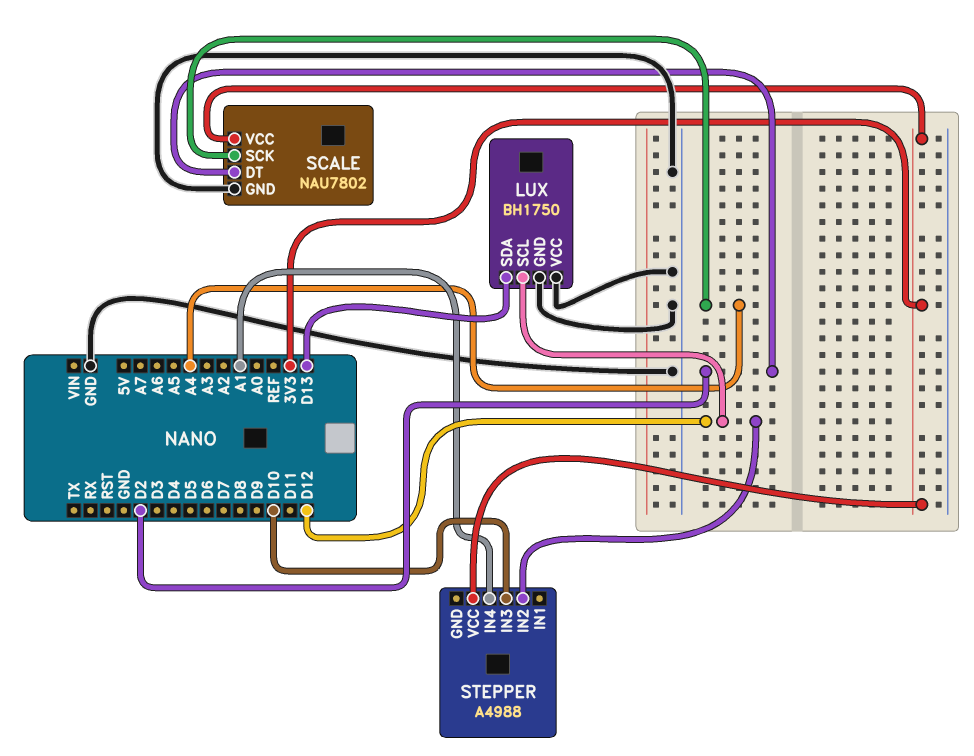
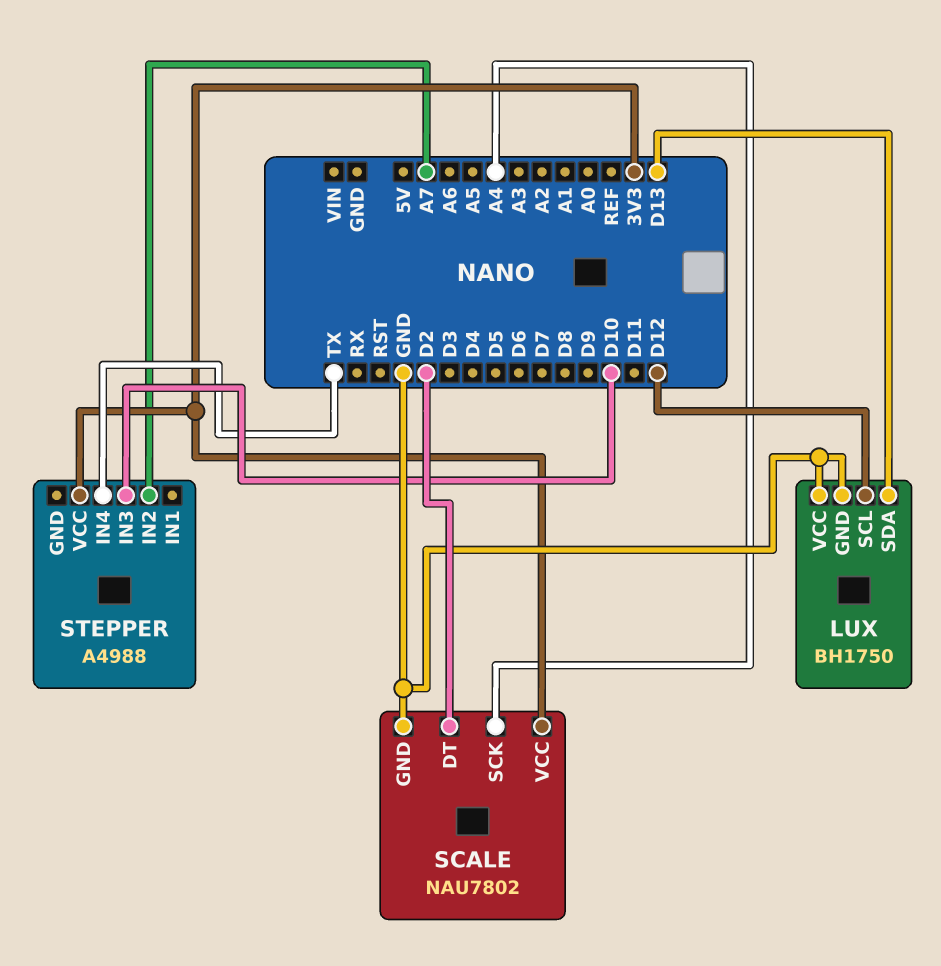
STEPPER pin IN2: D12 -> A7
STEPPER pin IN4: A1 -> TX

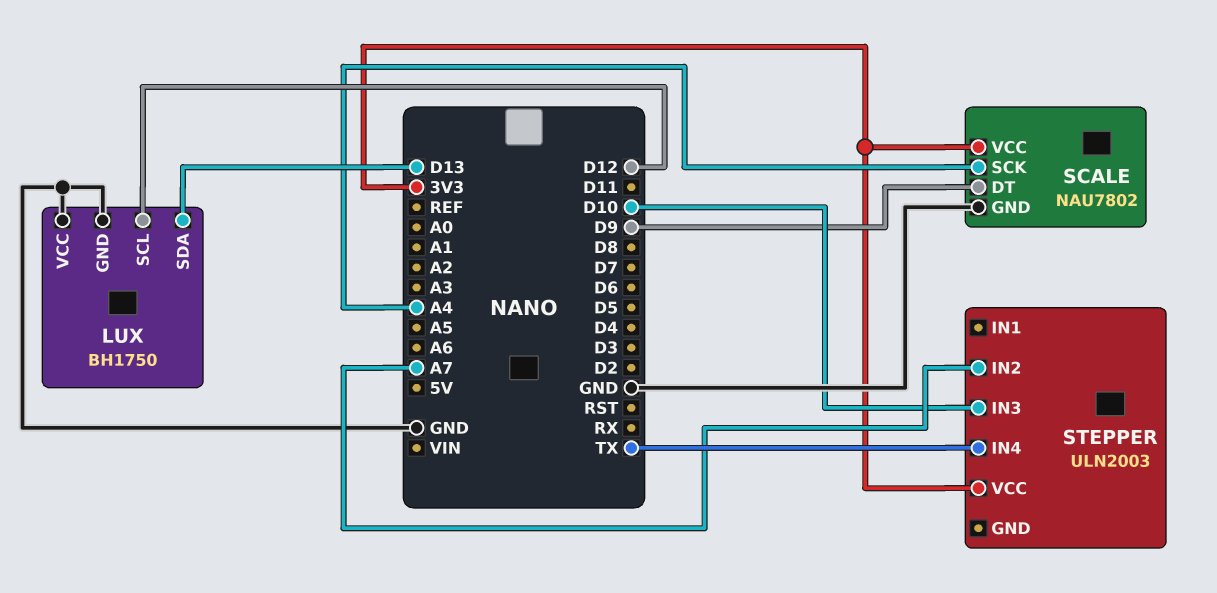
SCALE pin DT: D2 -> D9
STEPPER: A4988 -> ULN2003

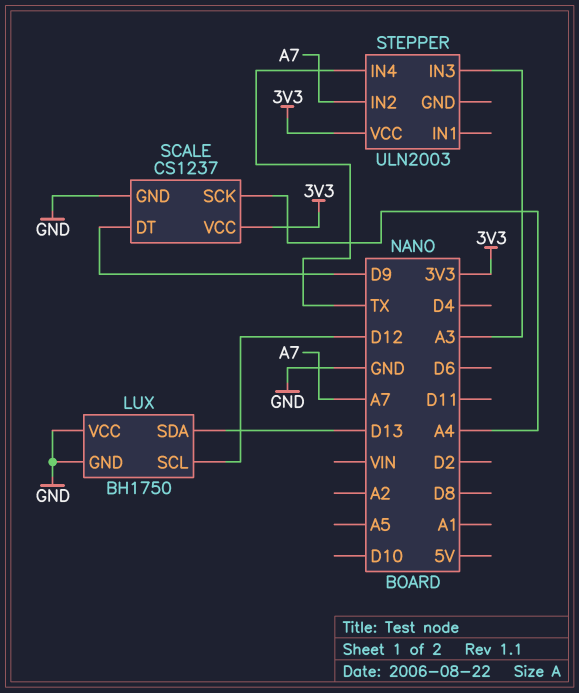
SCALE: NAU7802 -> CS1237
STEPPER pin IN3: D10 -> A3

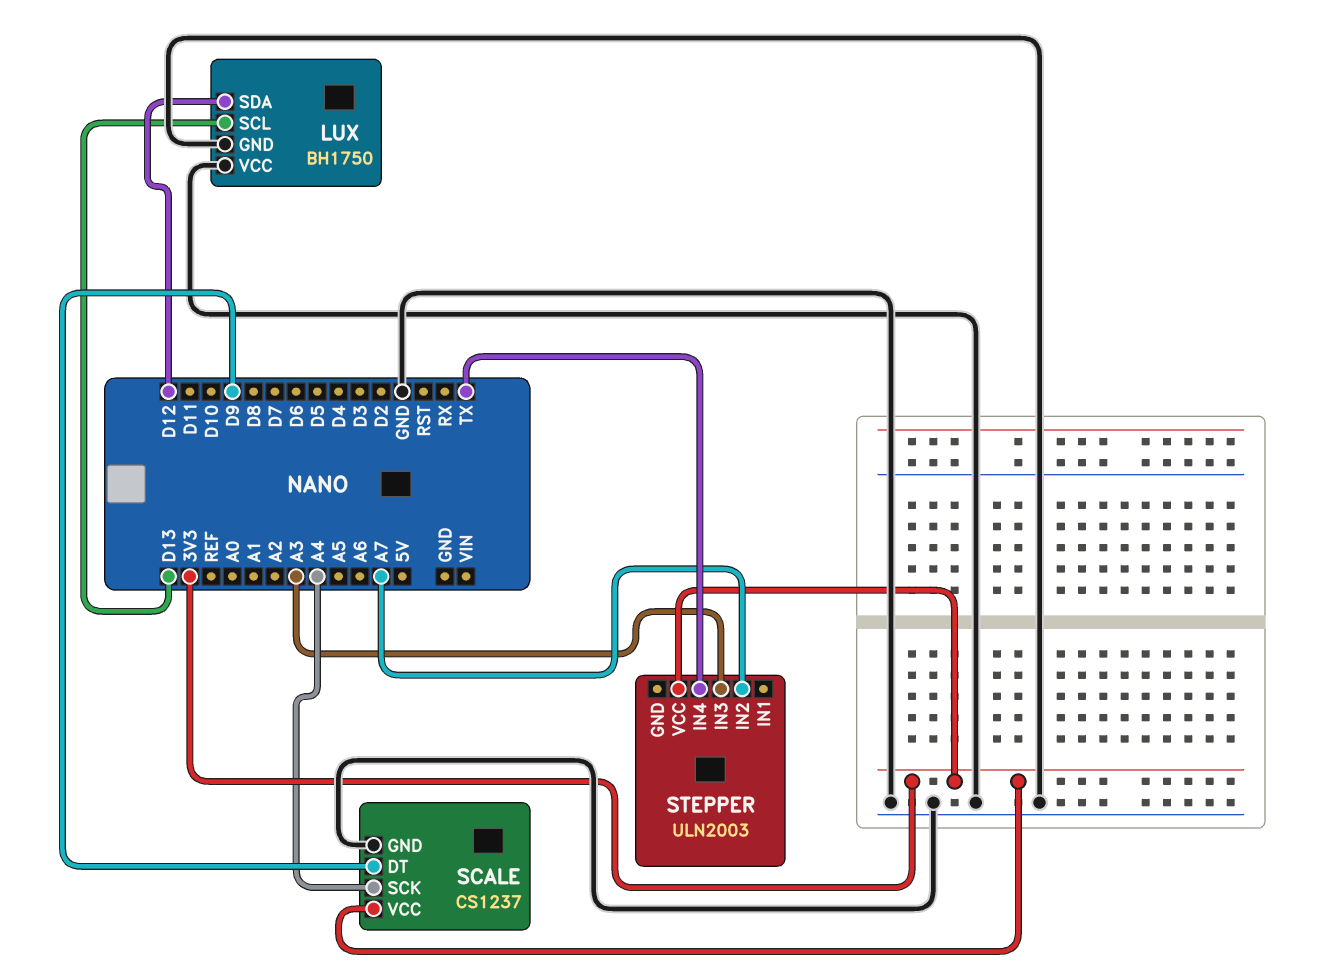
LUX pin SCL: D12 -> D13
LUX pin SDA: D13 -> D12

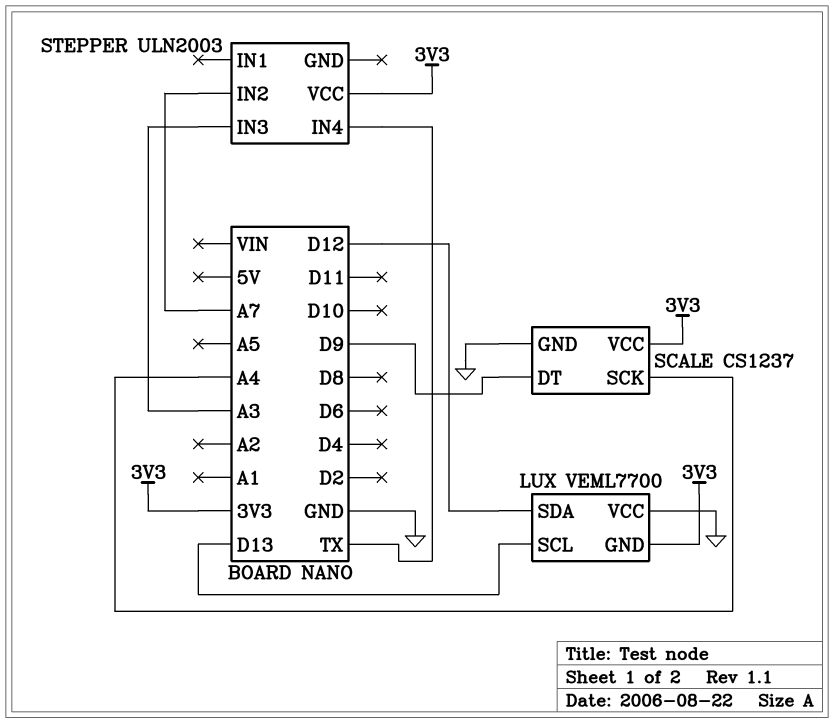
LUX: BH1750 -> VEML7700
LUX pin GND: GND -> 3V3

